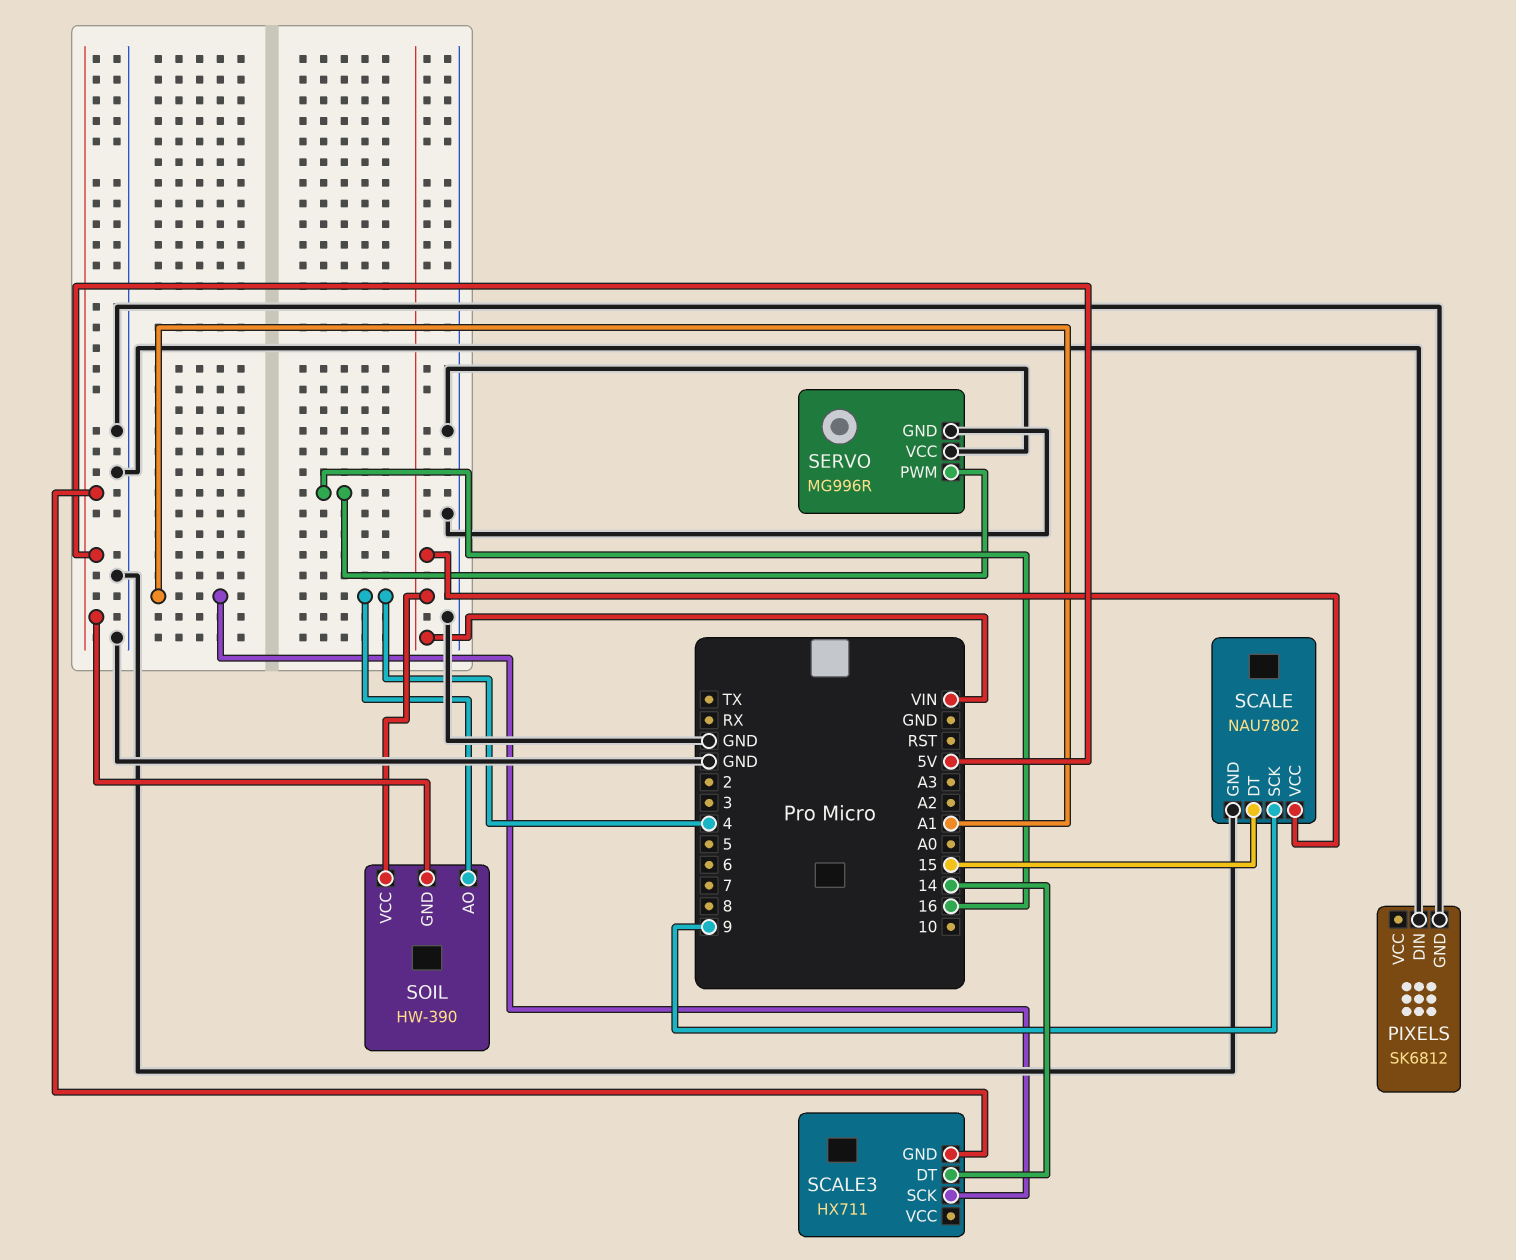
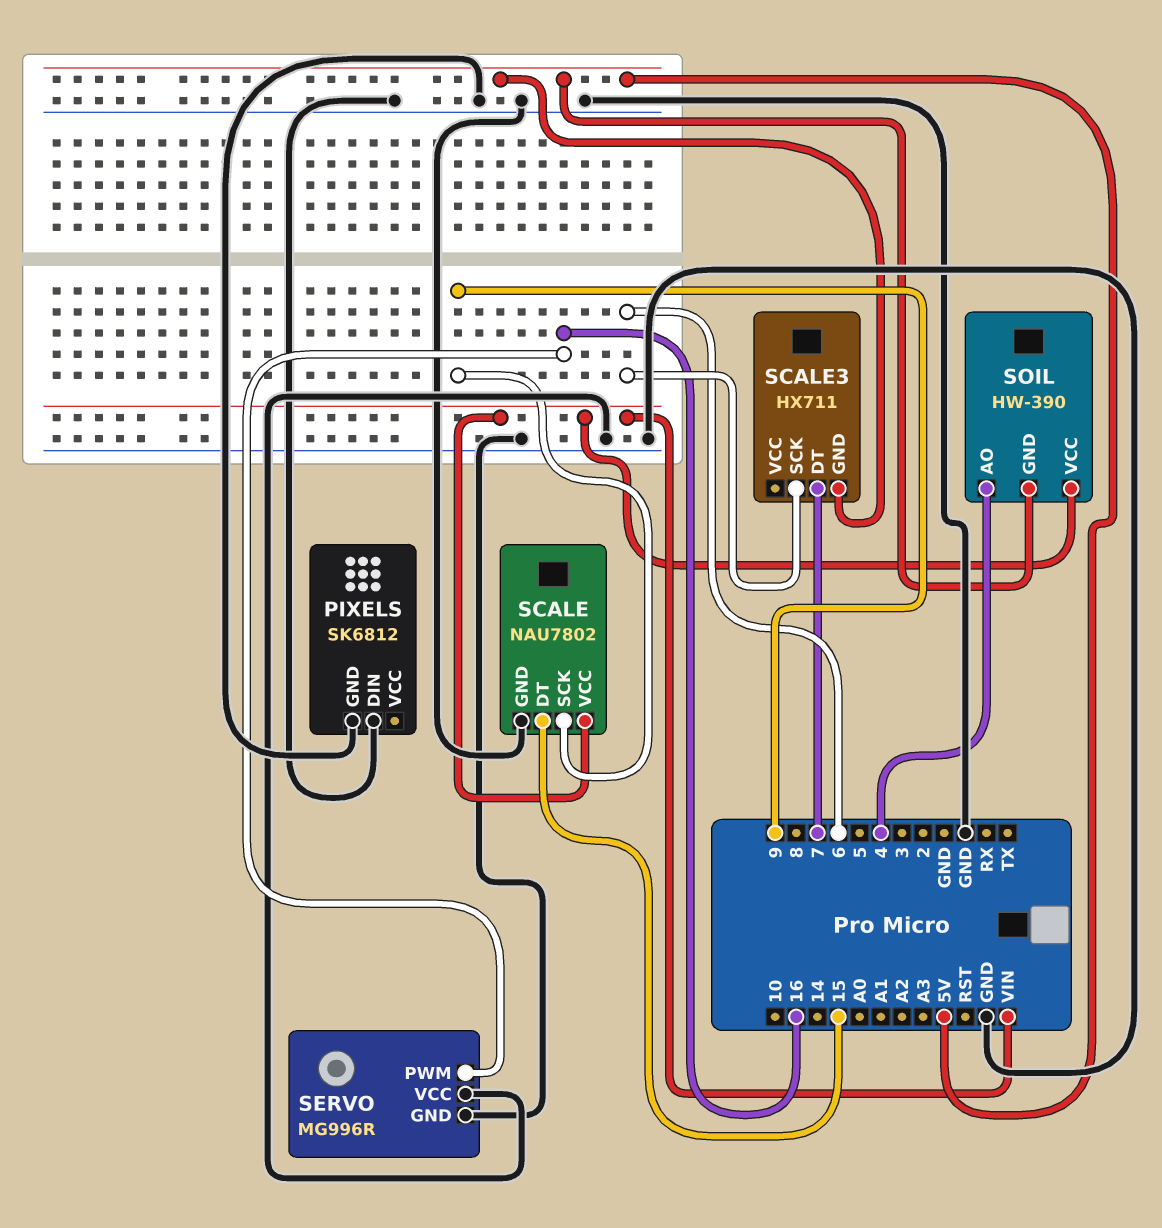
SCALE3 pin DT: 14 -> 7
SCALE3 pin SCK: A1 -> 6

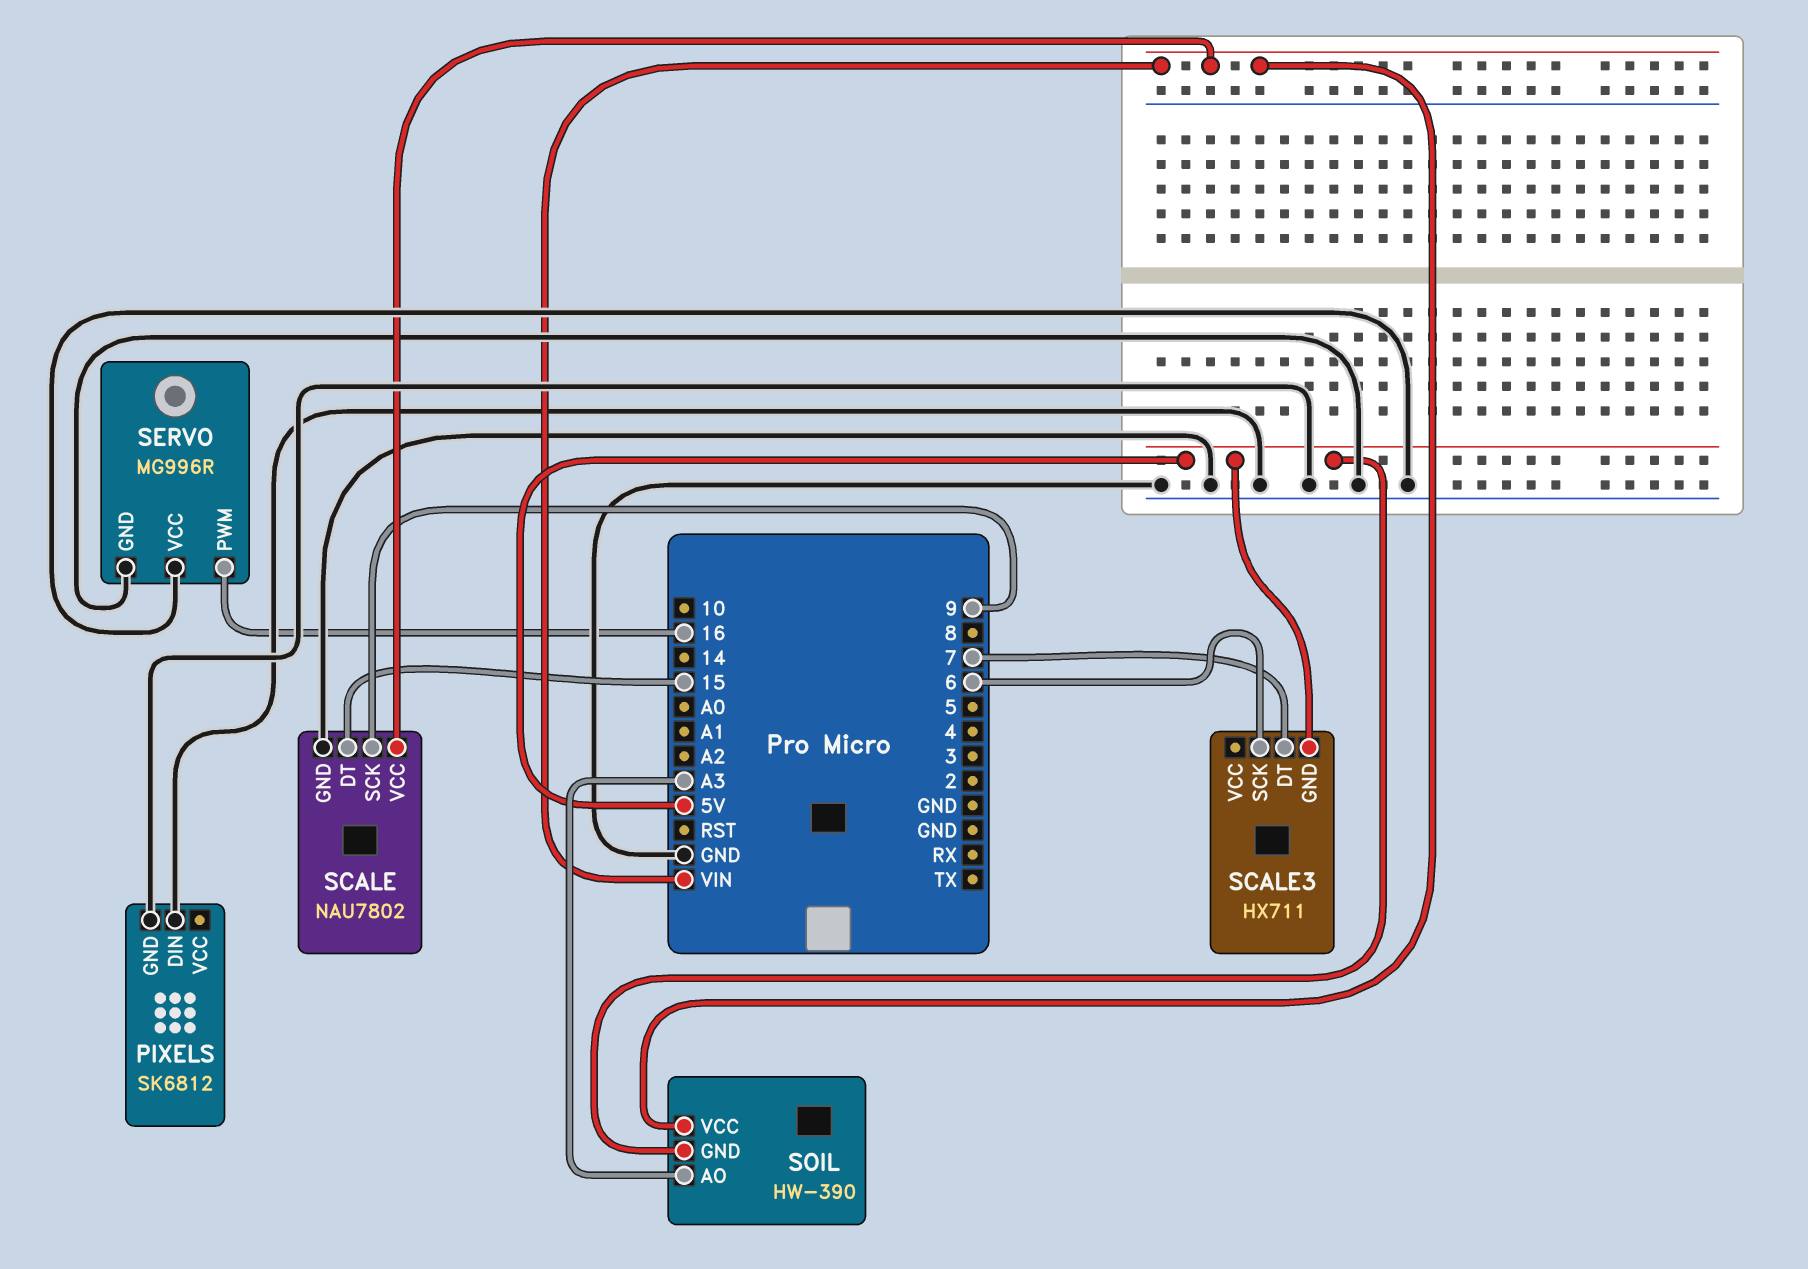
SOIL pin AO: 4 -> A3

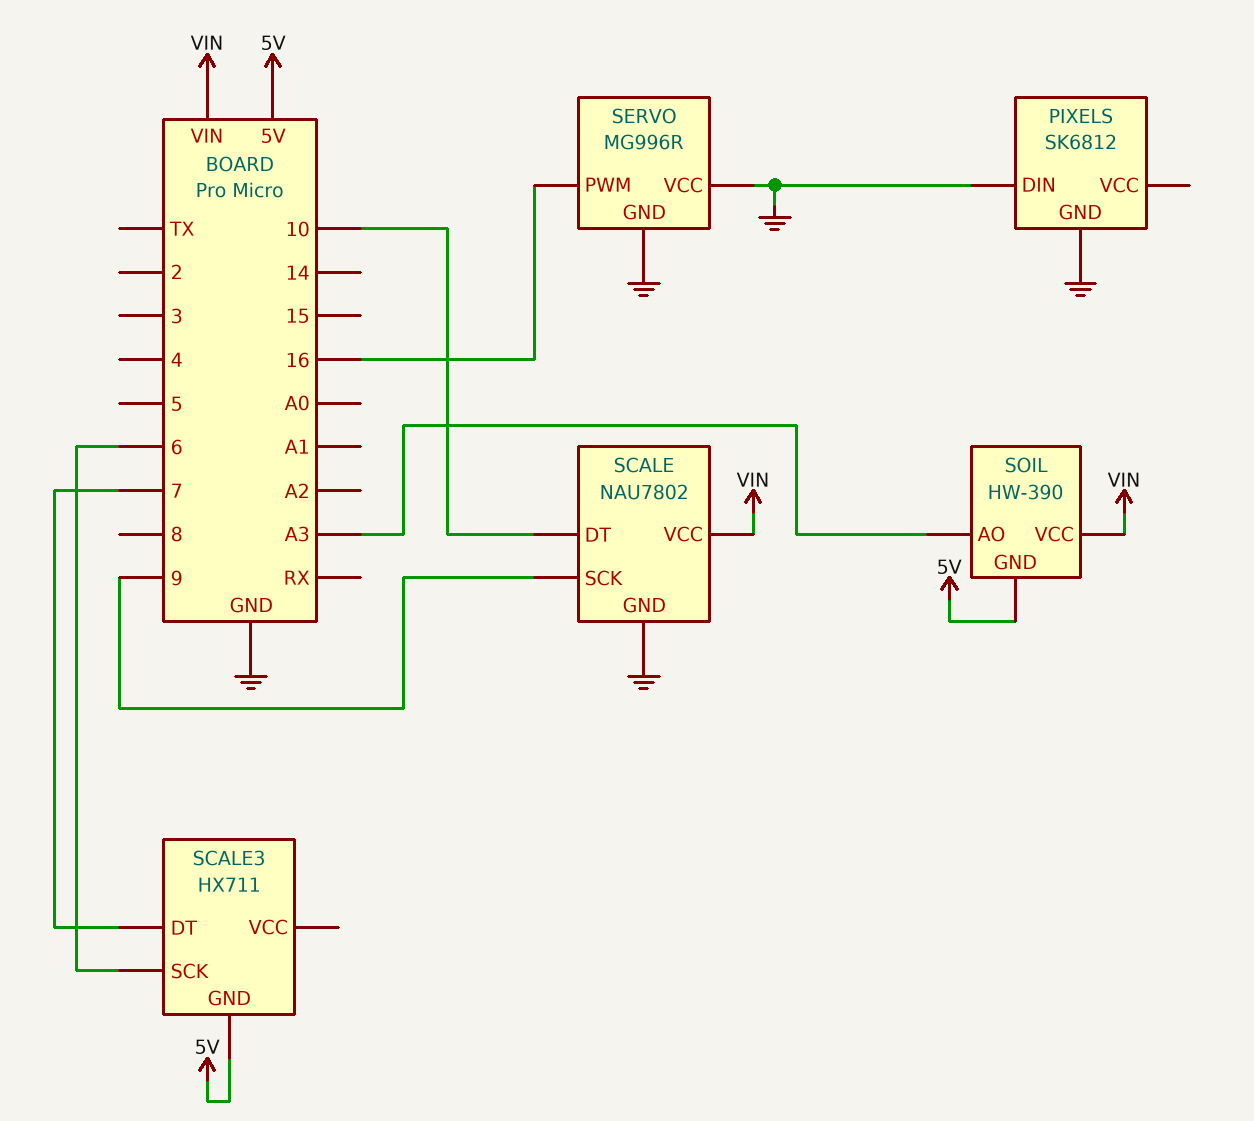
SCALE pin DT: 15 -> 10

